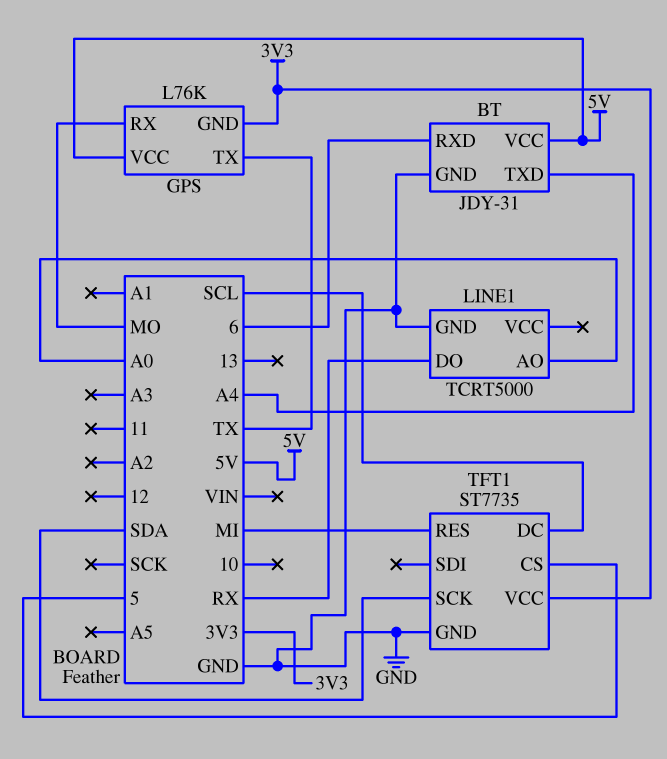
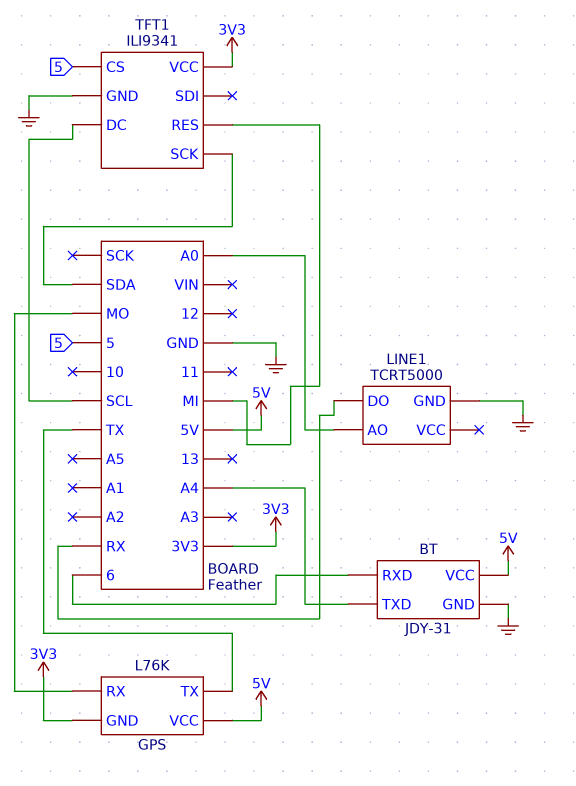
TFT1: ST7735 -> ILI9341

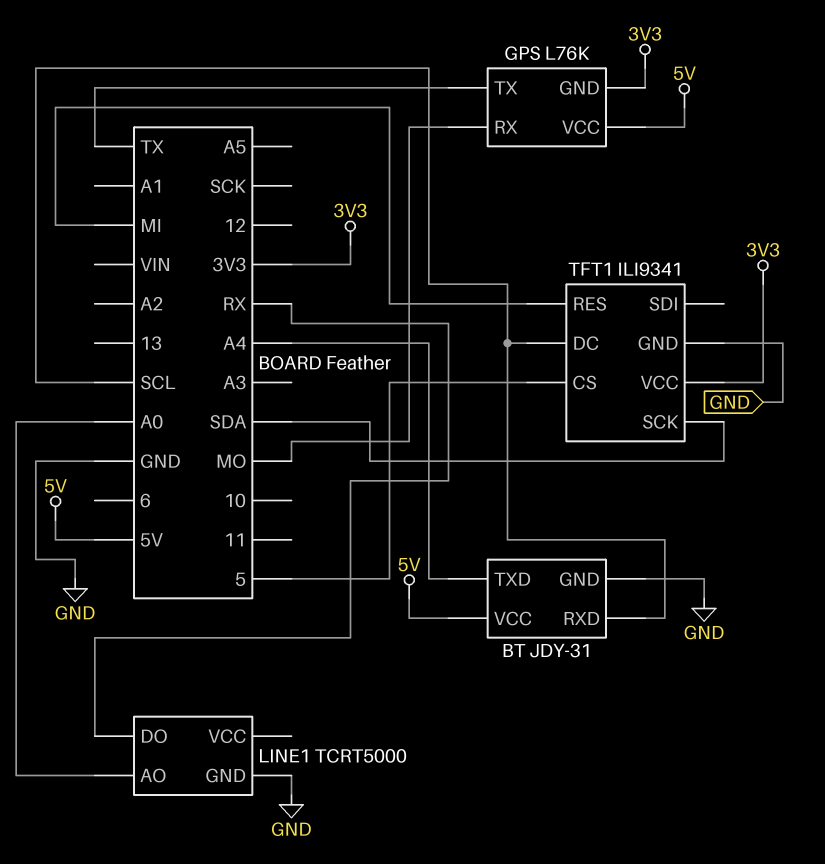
BT pin RXD: 6 -> SCL

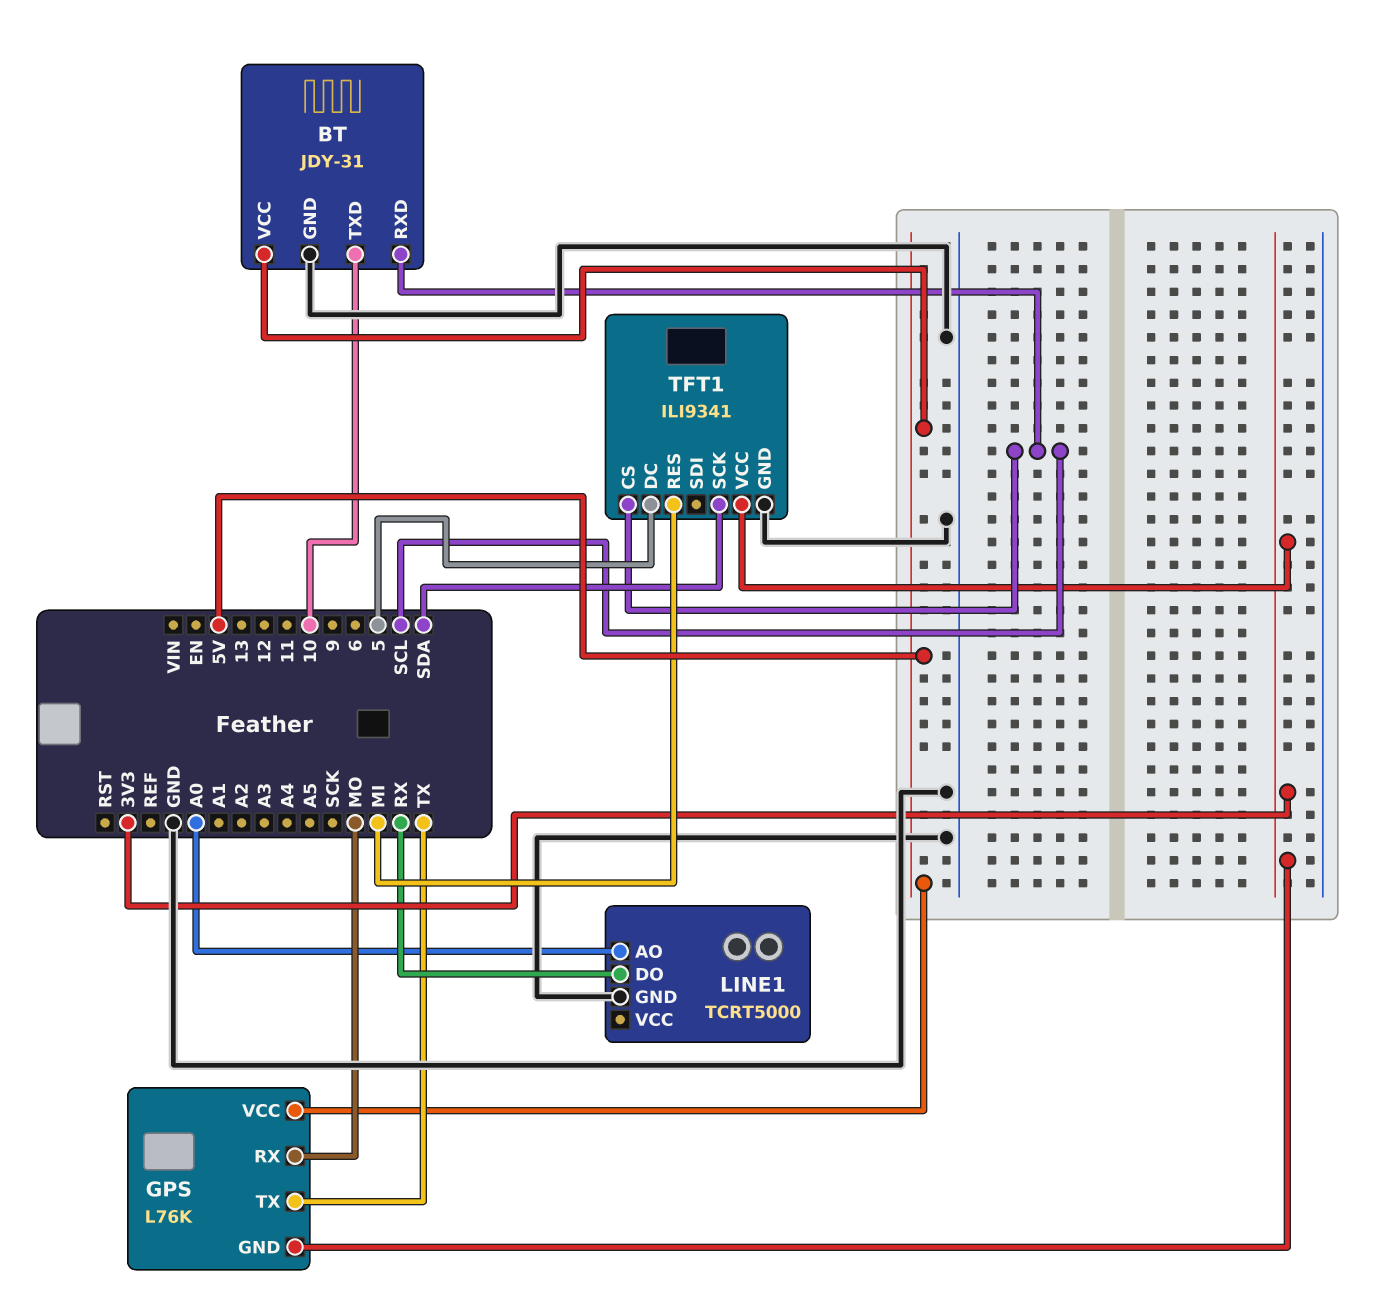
BT pin TXD: A4 -> 10
TFT1 pin CS: 5 -> SCL
TFT1 pin DC: SCL -> 5

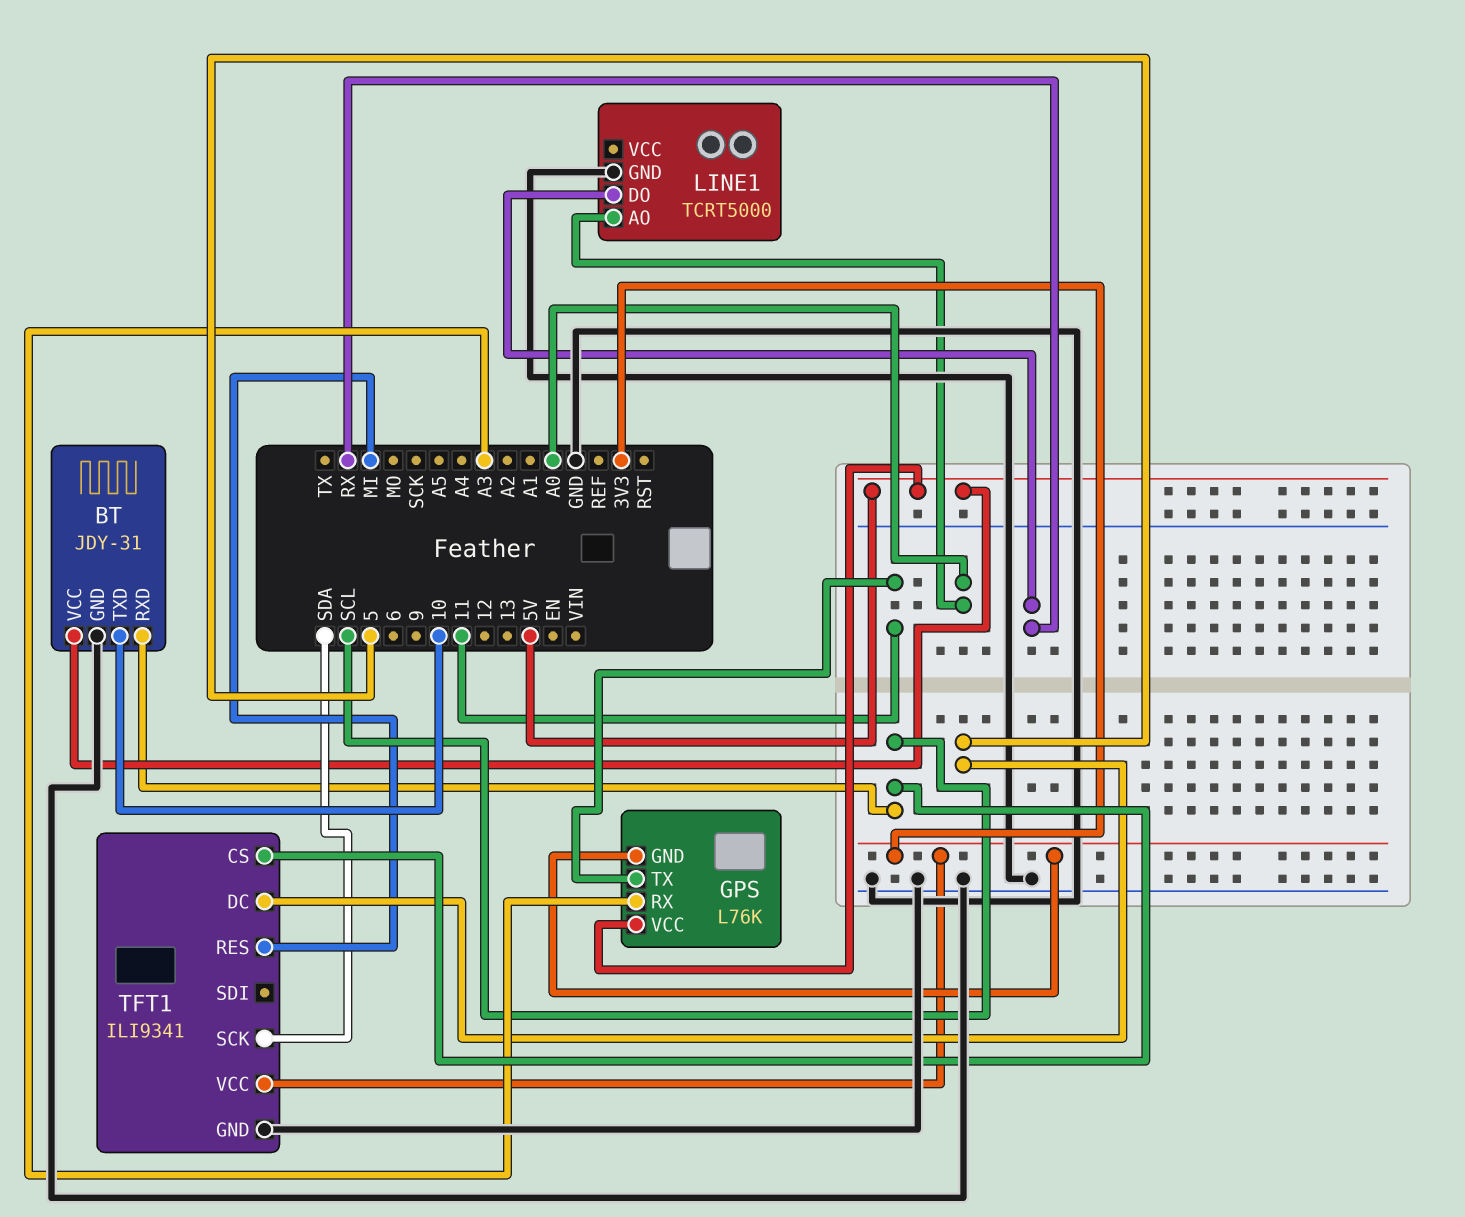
GPS pin RX: MO -> A3
GPS pin TX: TX -> 11

